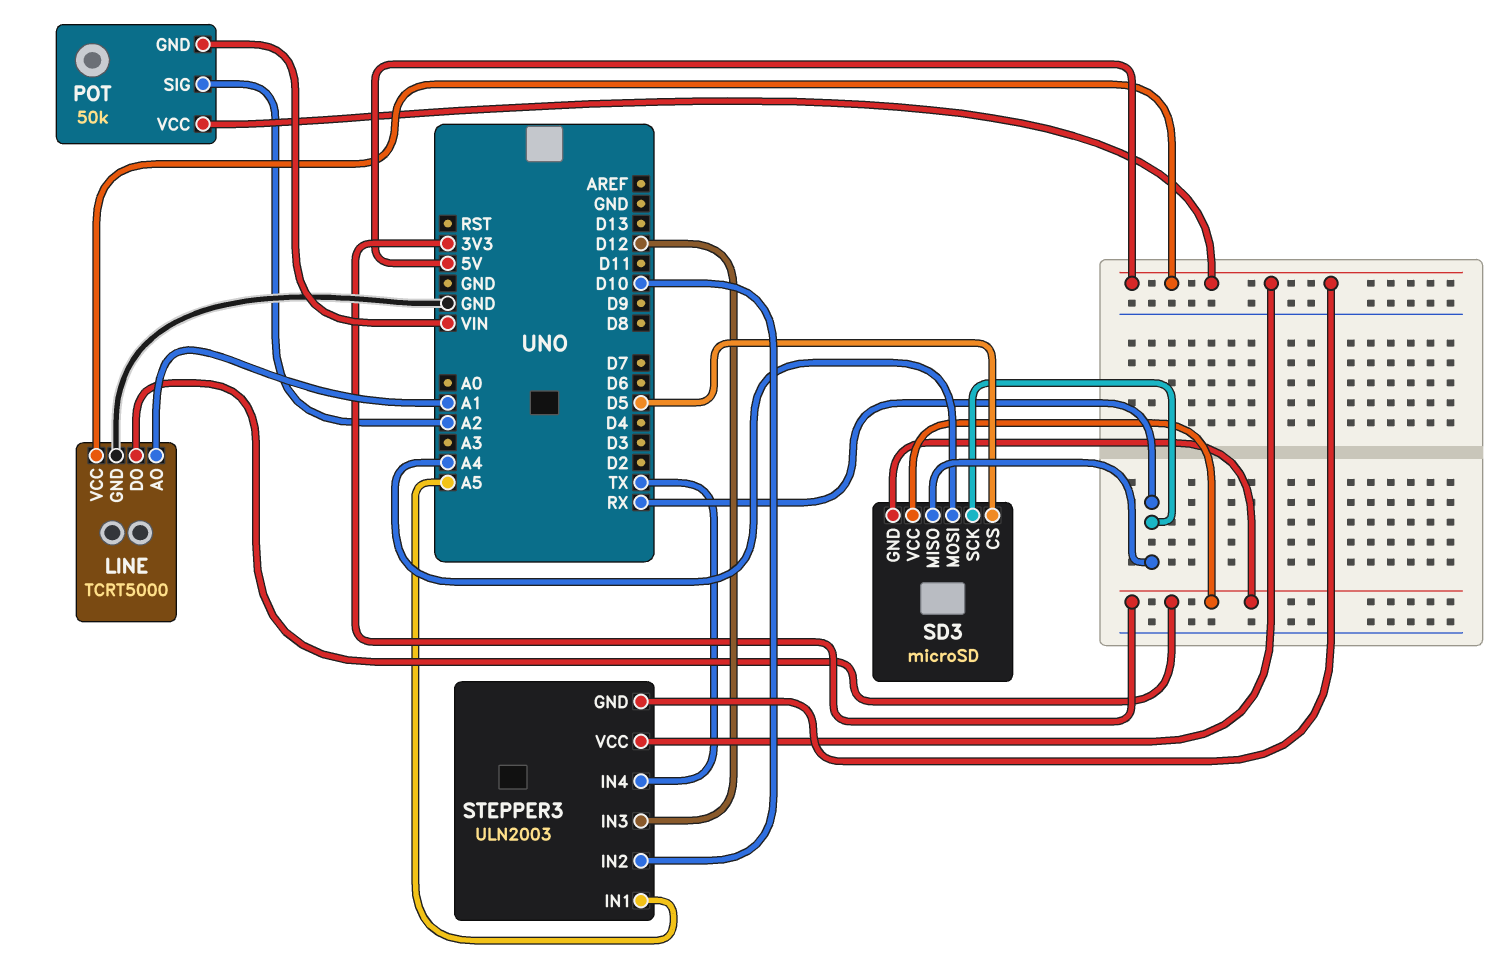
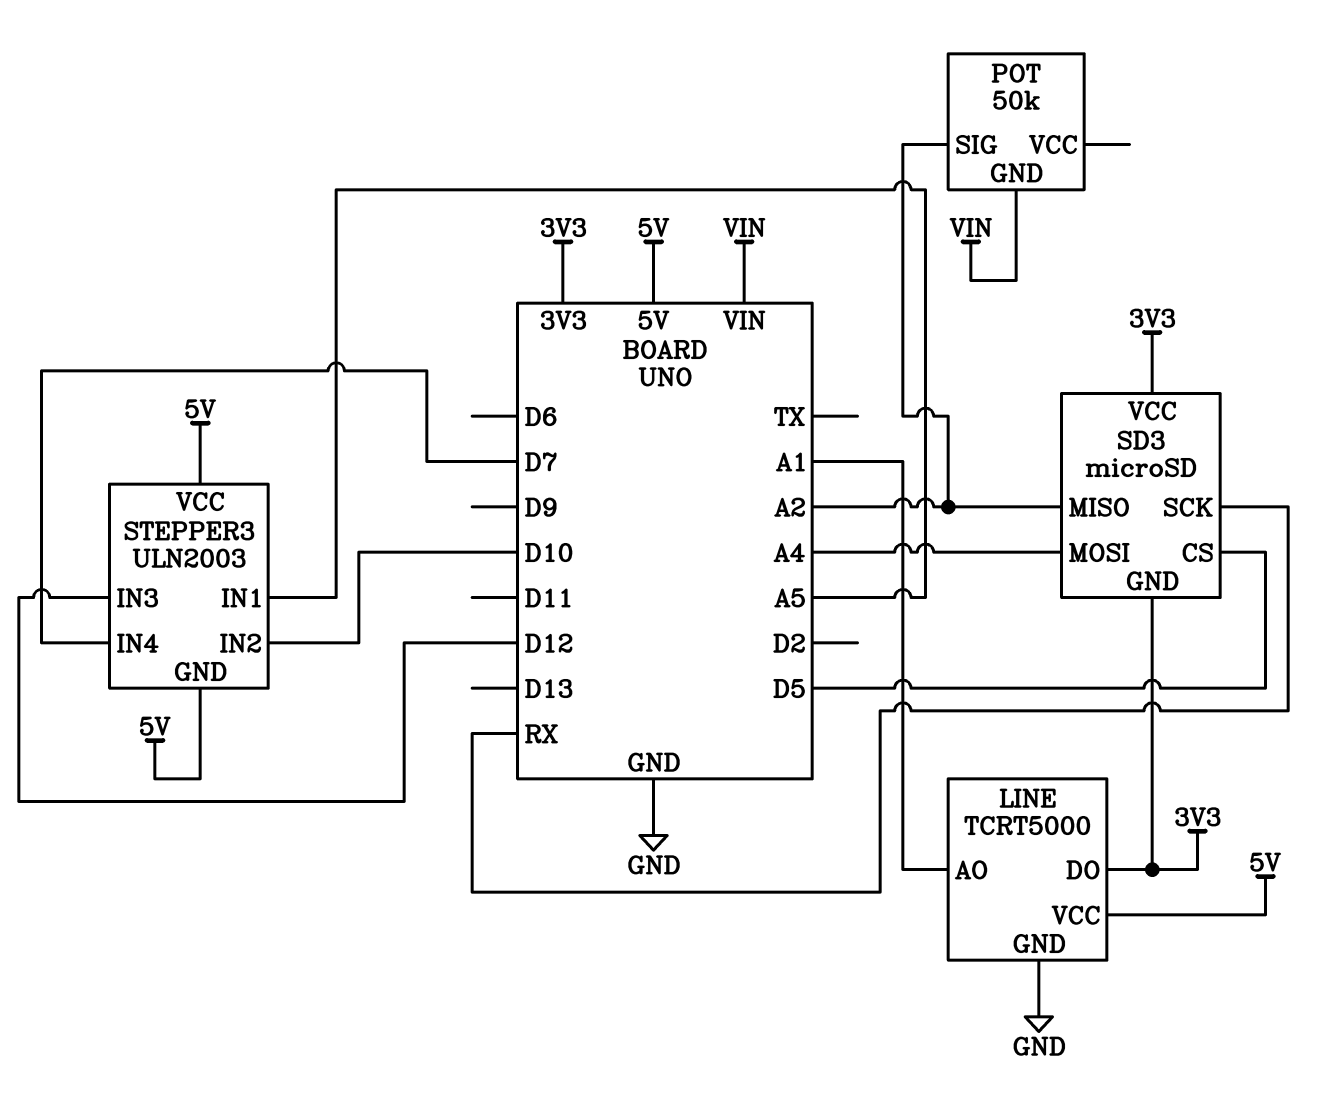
POT pin VCC: 5V -> none
SD3 pin MISO: RX -> A2
STEPPER3 pin IN4: TX -> D7

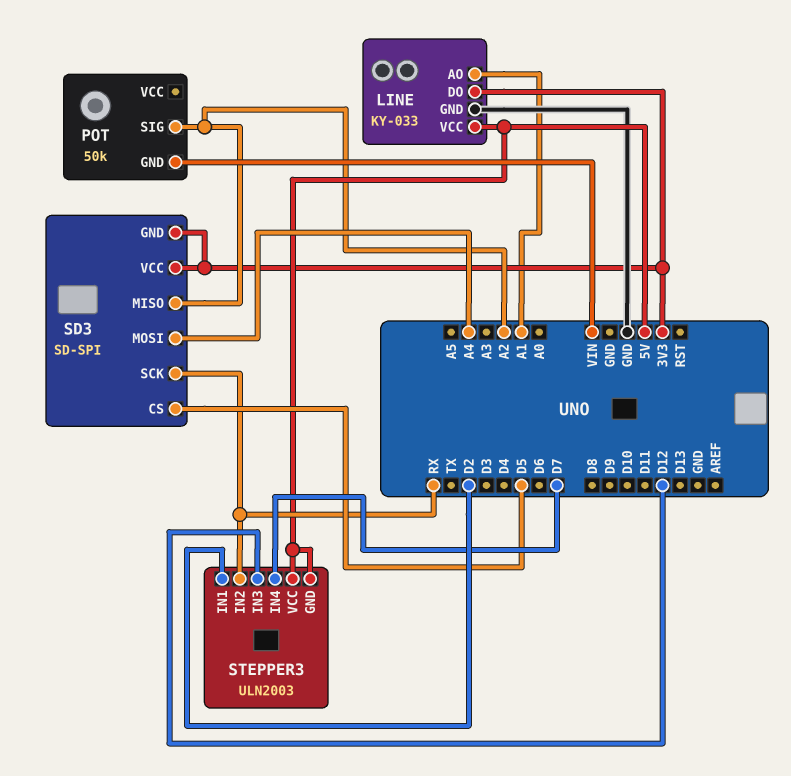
LINE: TCRT5000 -> KY-033
SD3: microSD -> SD-SPI
STEPPER3 pin IN1: A5 -> D2
STEPPER3 pin IN2: D10 -> RX

